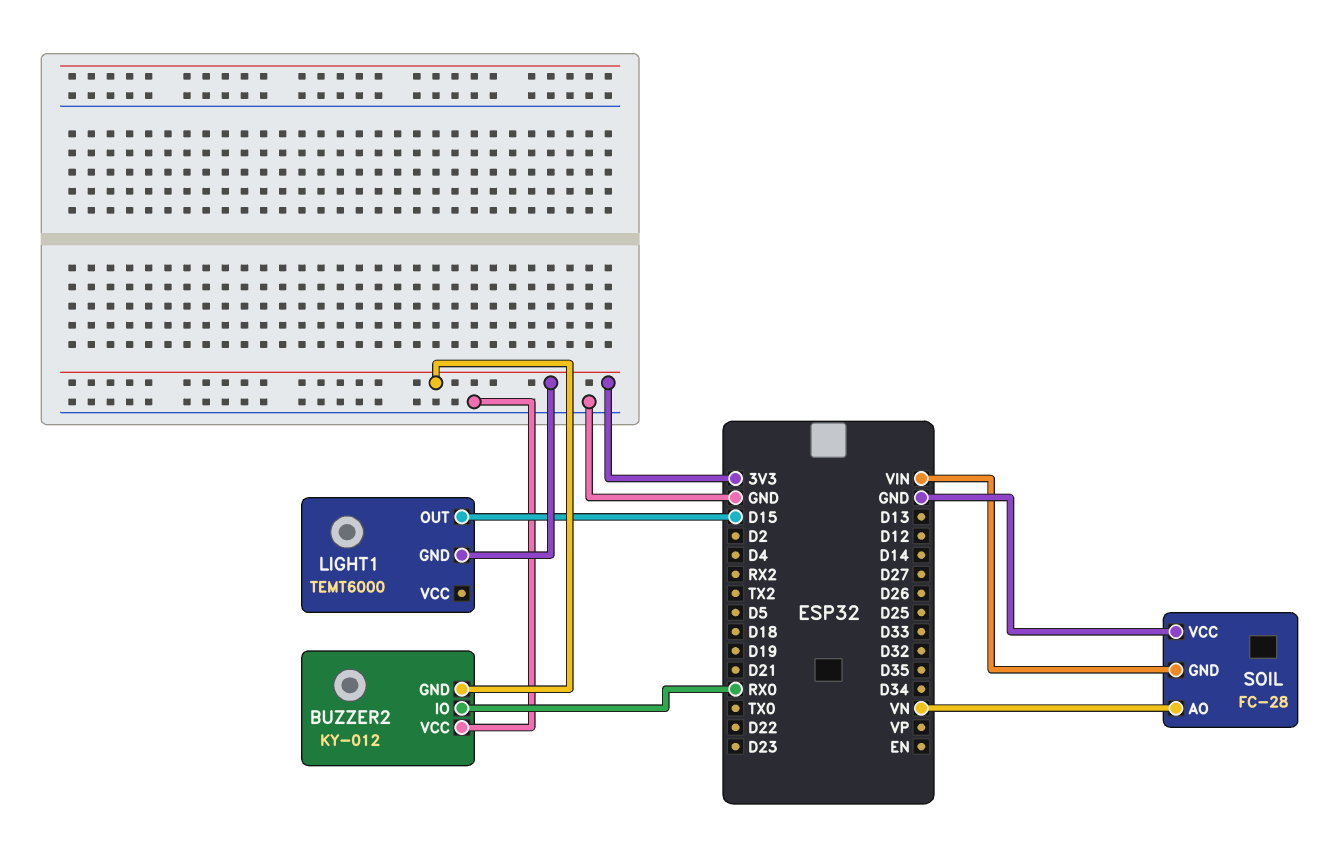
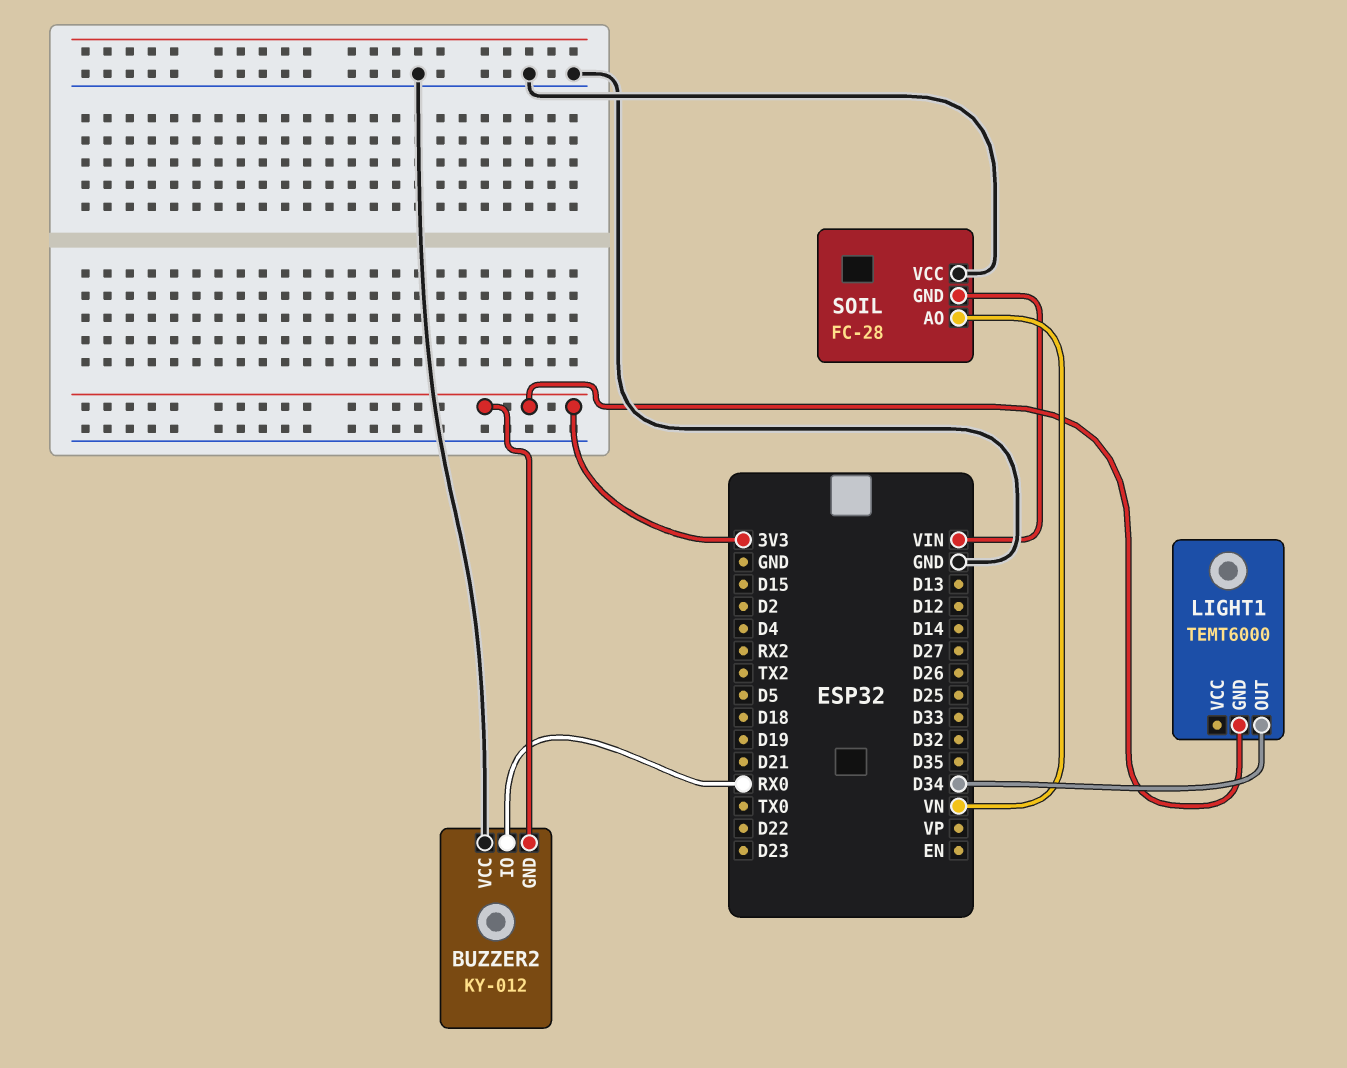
LIGHT1 pin OUT: D15 -> D34

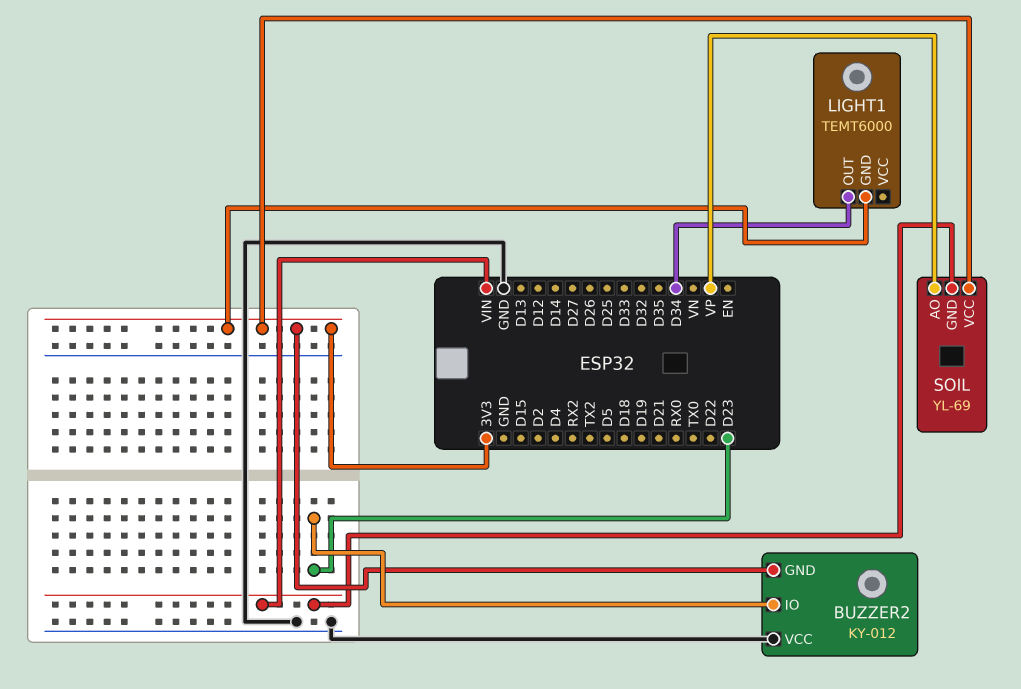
BUZZER2 pin IO: RX0 -> D23
SOIL: FC-28 -> YL-69
SOIL pin AO: VN -> VP
SOIL pin VCC: GND -> 3V3

